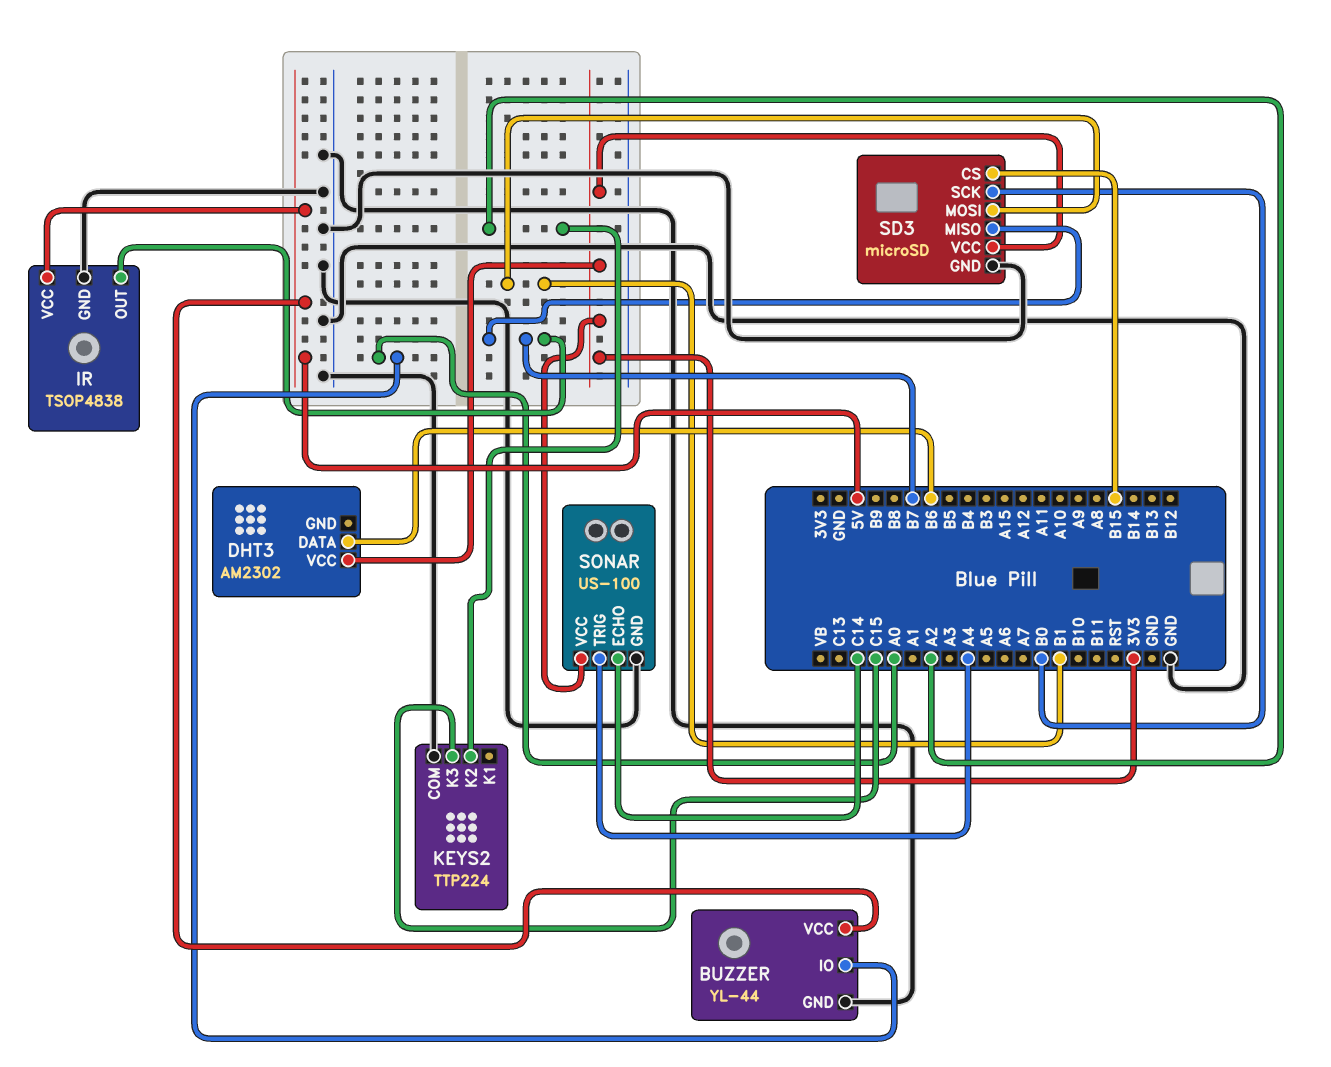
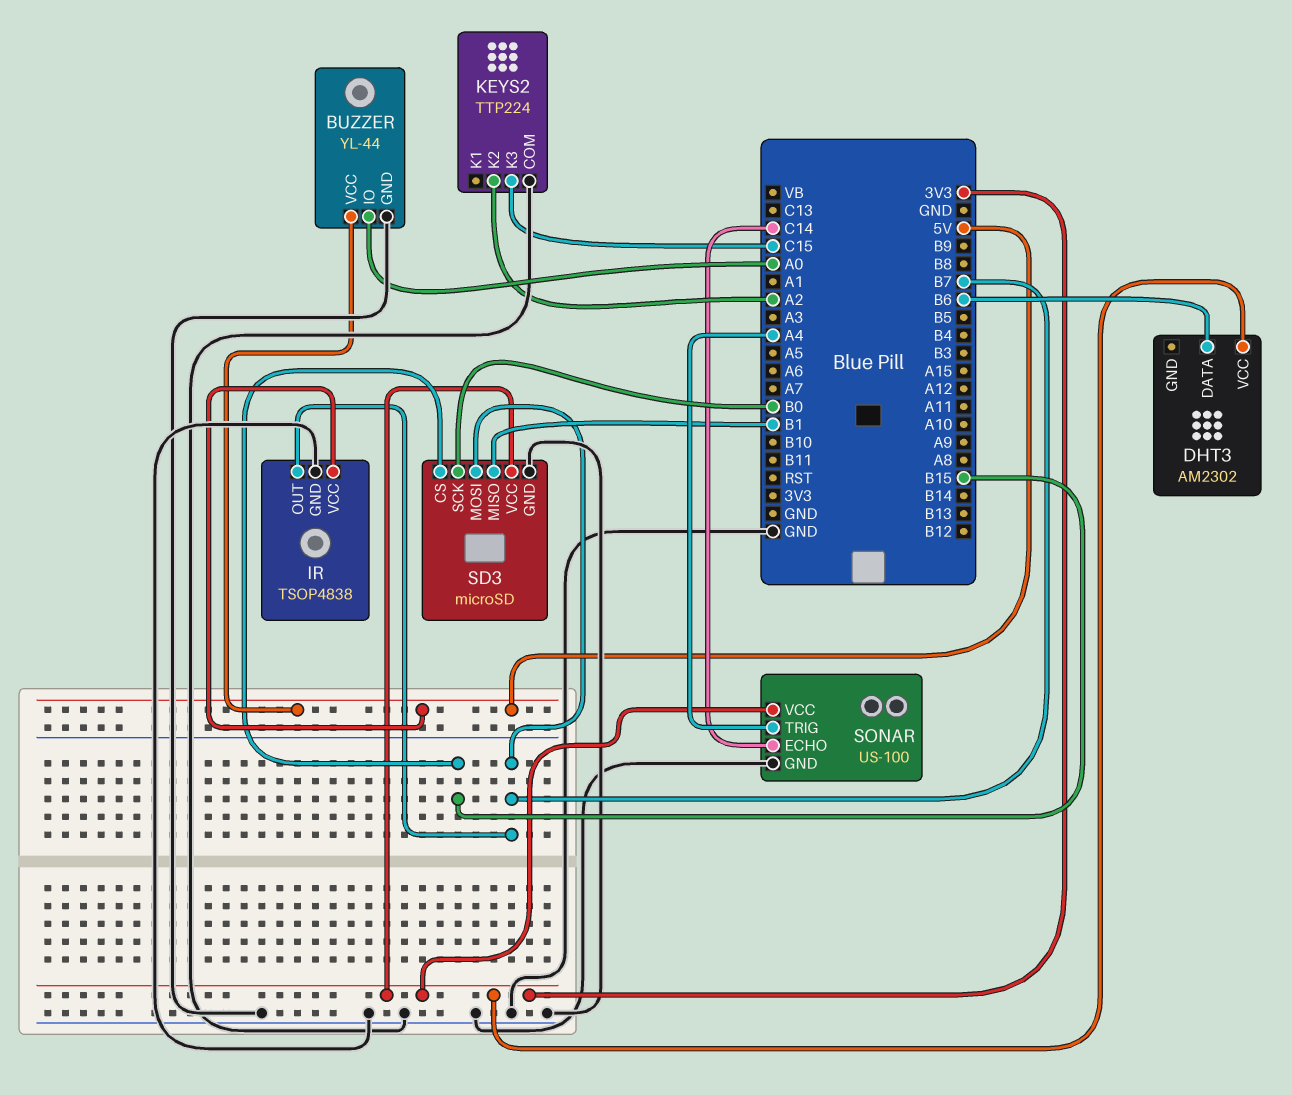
SD3 pin MISO: B7 -> B1
SD3 pin MOSI: B1 -> B7

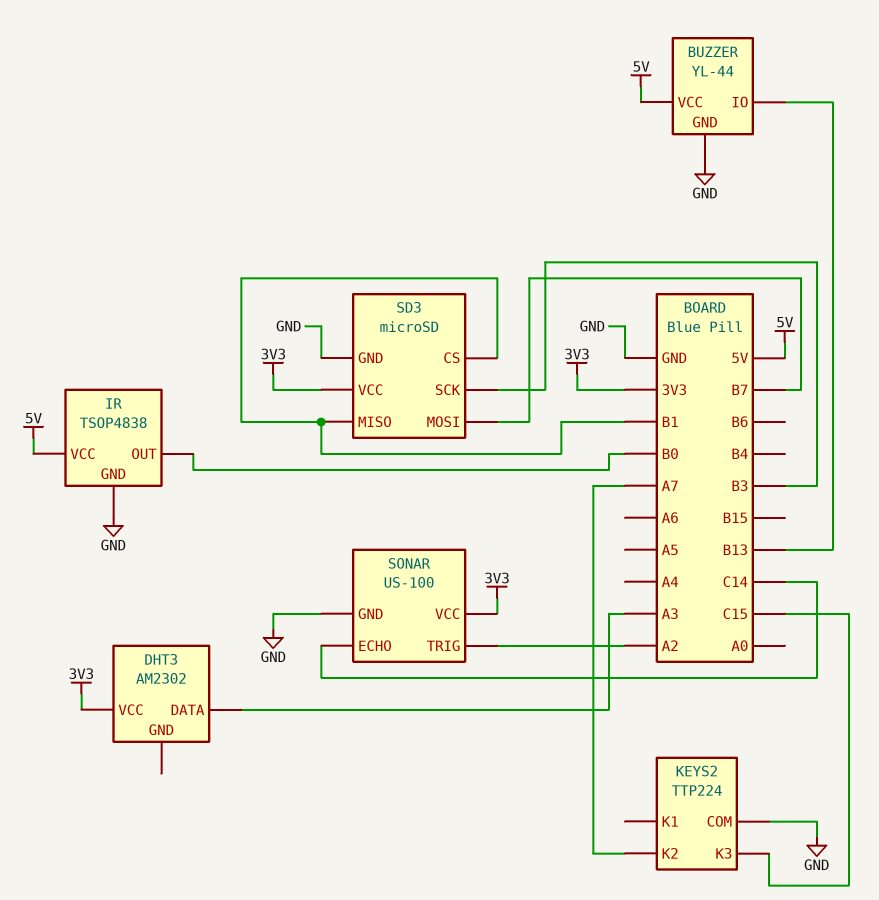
BUZZER pin IO: A0 -> B13
DHT3 pin DATA: B6 -> A3
IR pin OUT: B7 -> B0
KEYS2 pin K2: A2 -> A7
SD3 pin CS: B15 -> B1
SD3 pin SCK: B0 -> B3
SONAR pin TRIG: A4 -> A2

